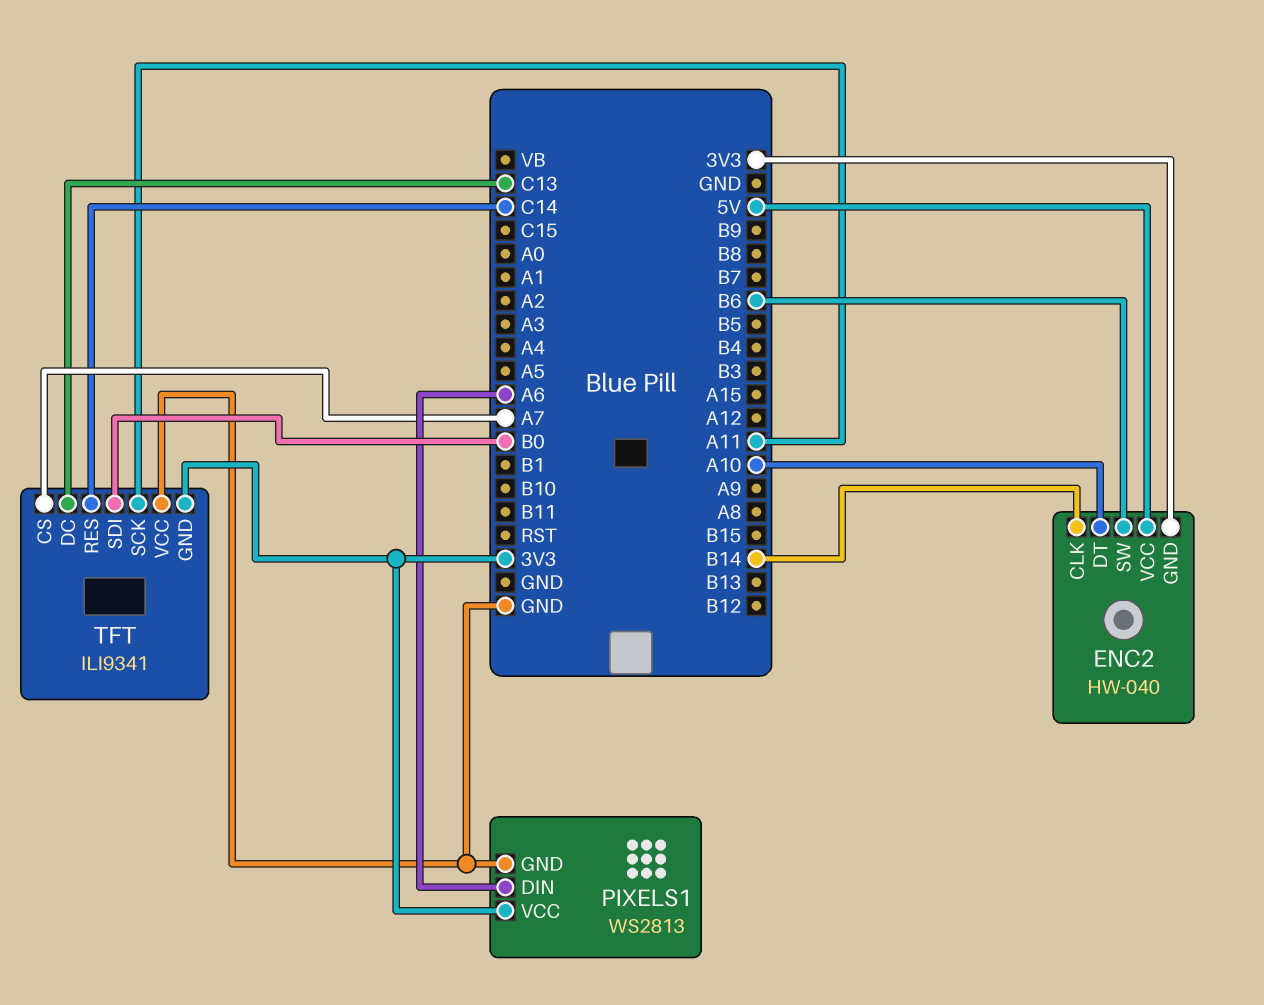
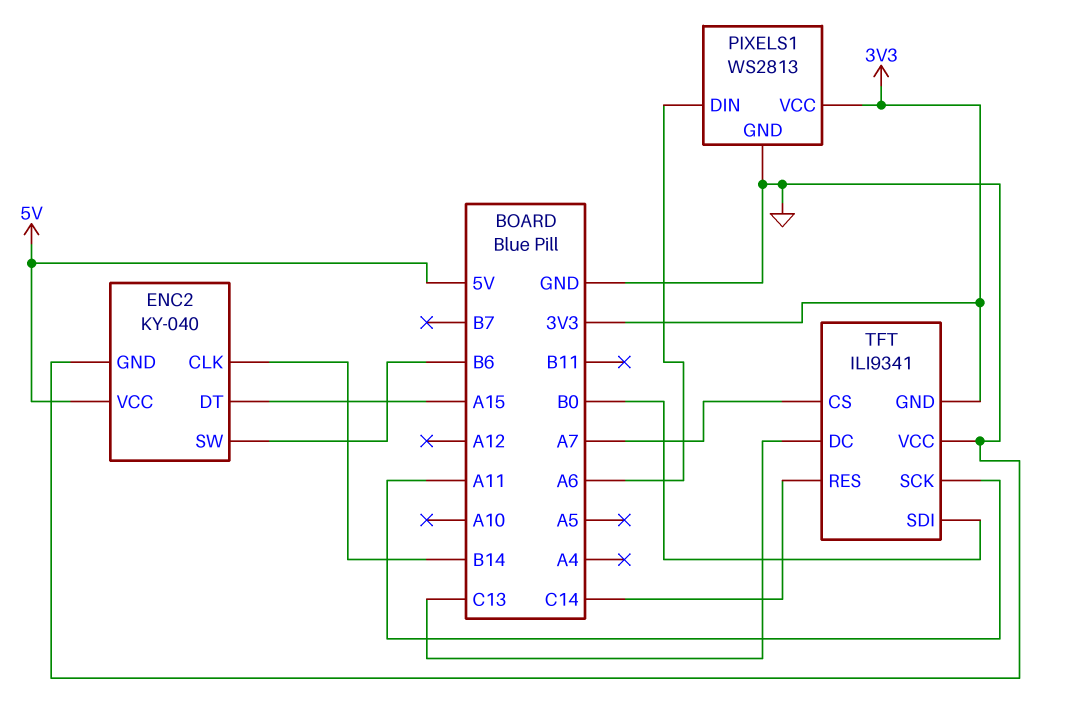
ENC2: HW-040 -> KY-040
ENC2 pin DT: A10 -> A15
ENC2 pin GND: 3V3 -> GND

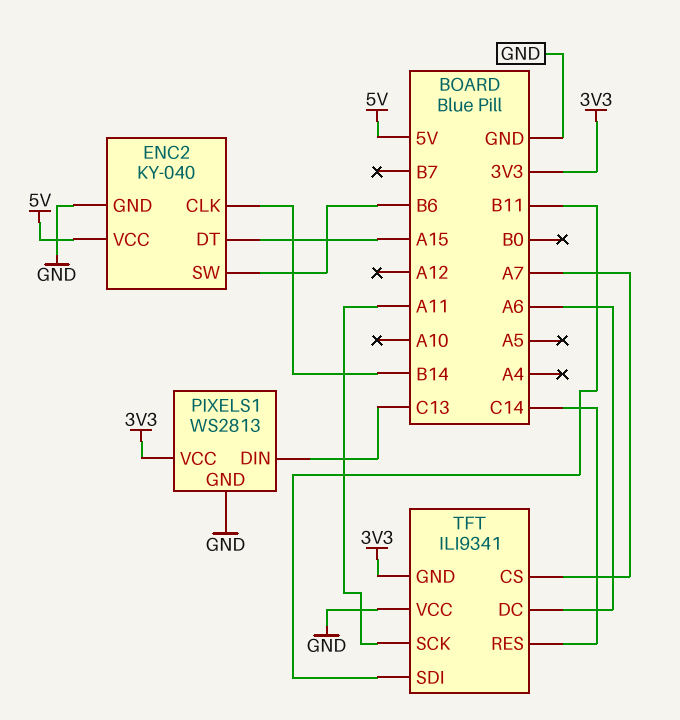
PIXELS1 pin DIN: A6 -> C13
TFT pin DC: C13 -> A6
TFT pin SDI: B0 -> B11

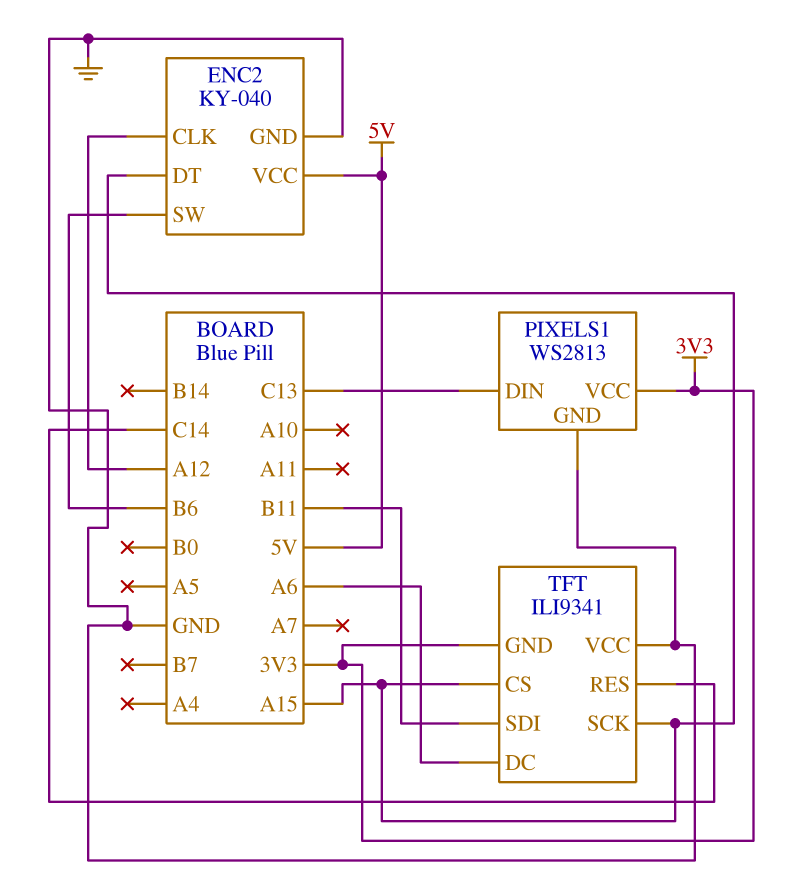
ENC2 pin CLK: B14 -> A12
TFT pin CS: A7 -> A15
TFT pin SCK: A11 -> A15

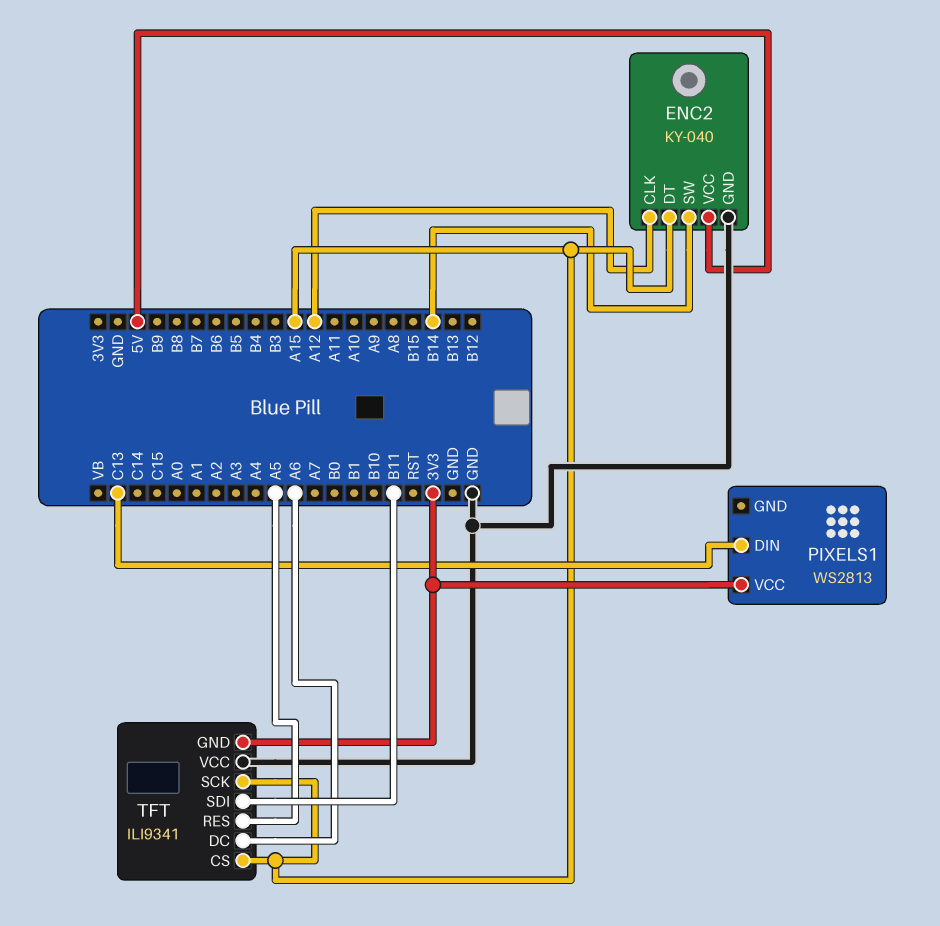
ENC2 pin SW: B6 -> B14
PIXELS1 pin GND: GND -> none
TFT pin RES: C14 -> A5

